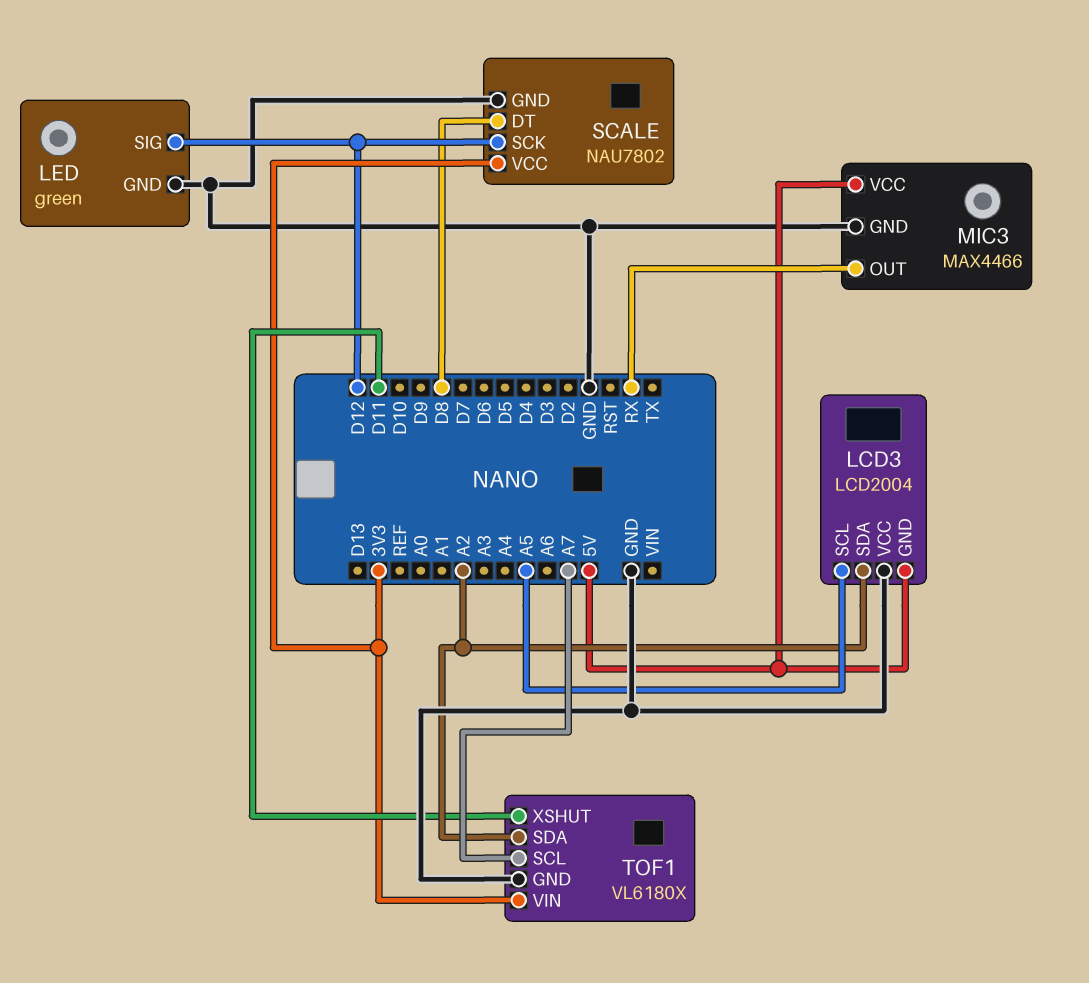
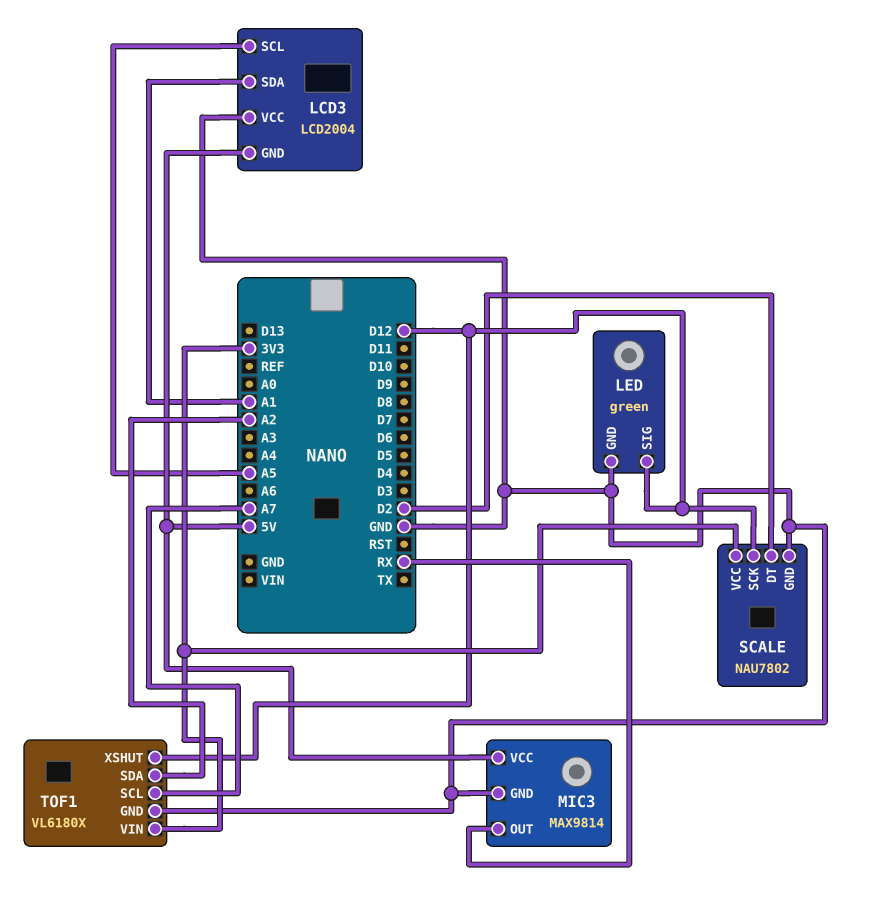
LCD3 pin SDA: A2 -> A1
MIC3: MAX4466 -> MAX9814
SCALE pin DT: D8 -> D2
TOF1 pin XSHUT: D11 -> D12

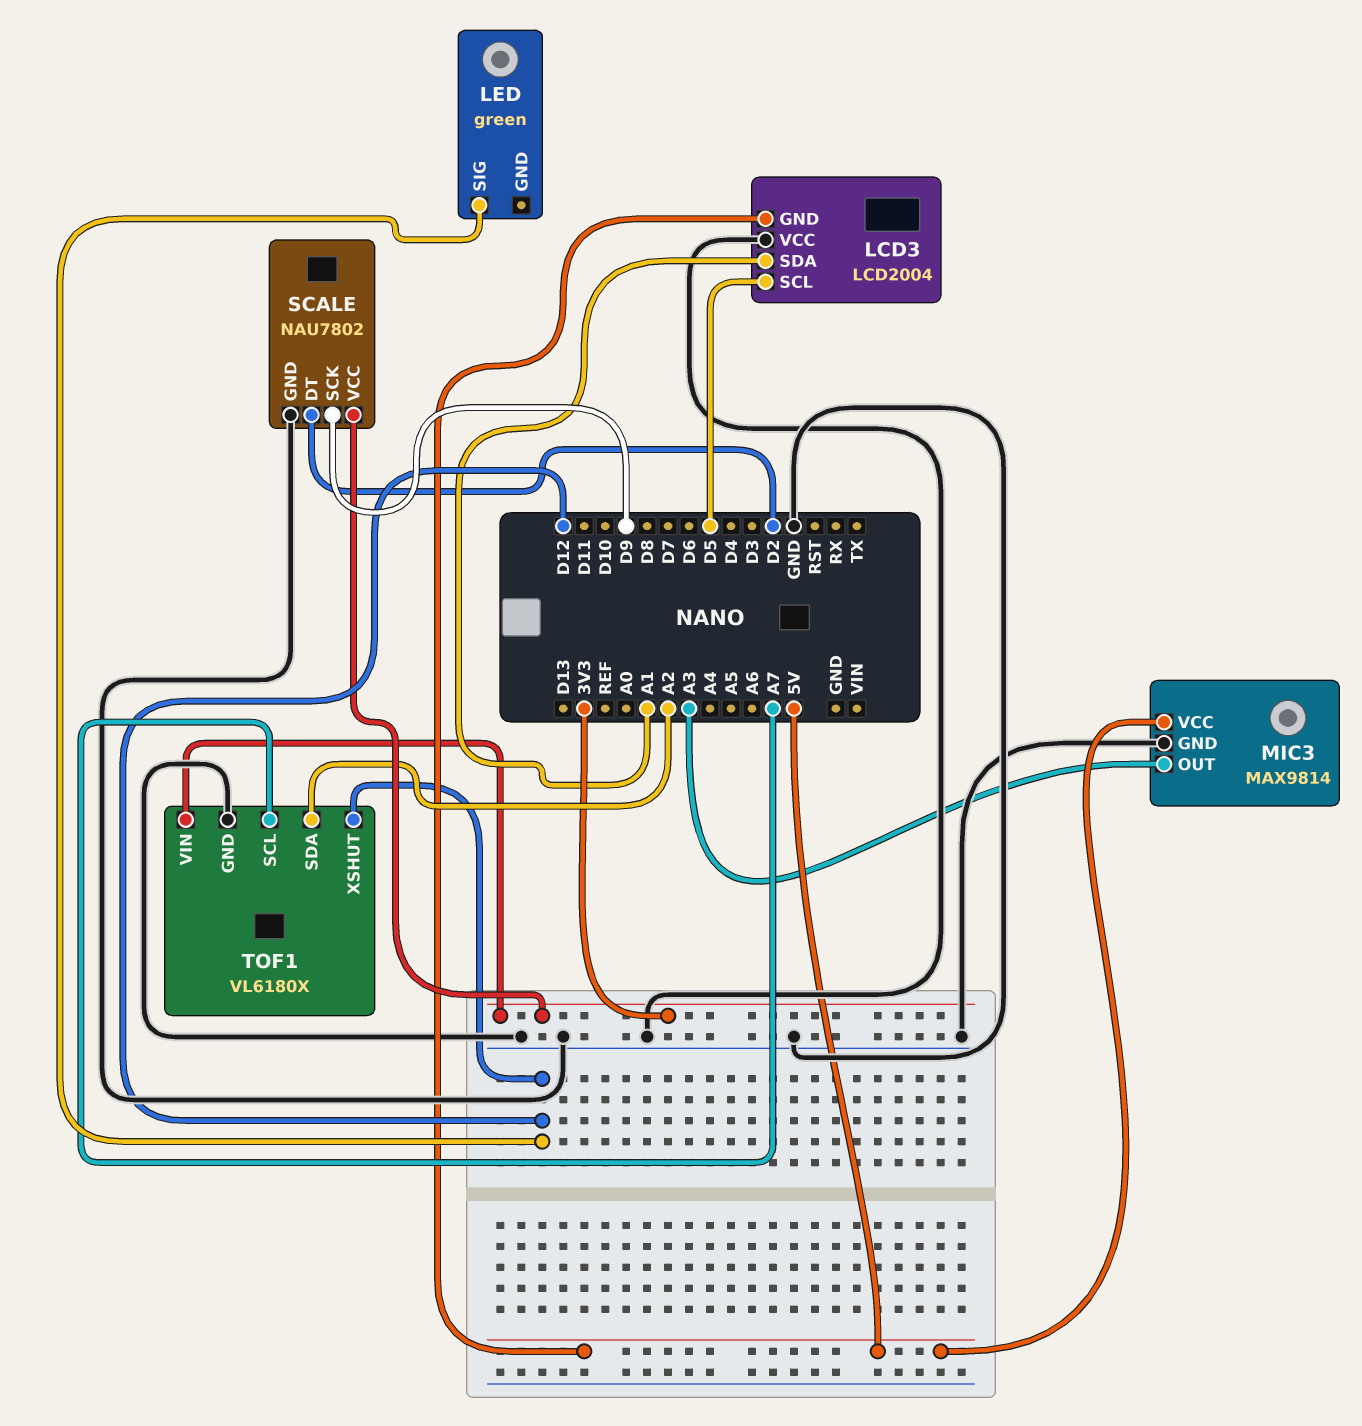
LCD3 pin SCL: A5 -> D5
LED pin GND: GND -> none
MIC3 pin OUT: RX -> A3
SCALE pin SCK: D12 -> D9

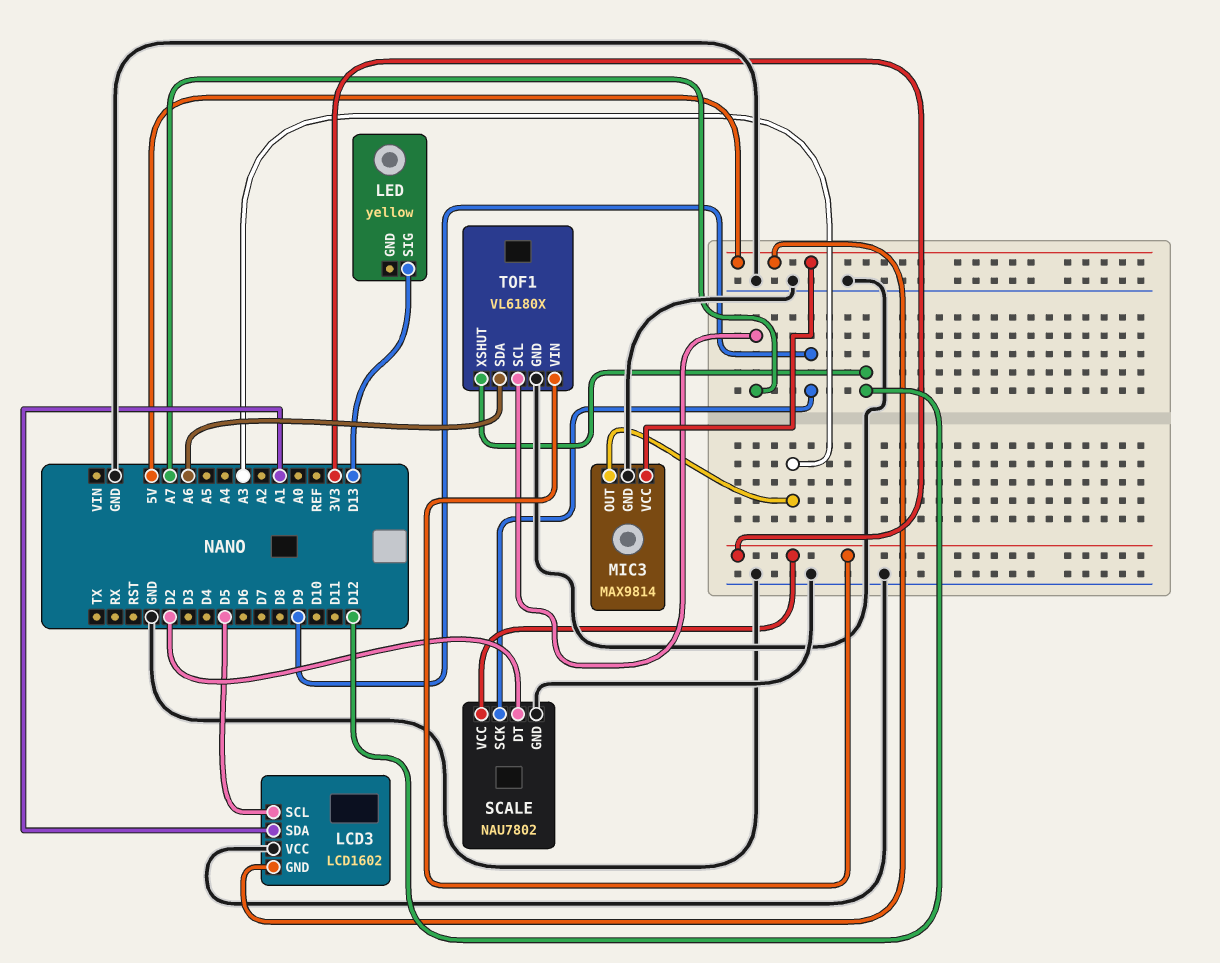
LCD3: LCD2004 -> LCD1602
LED: green -> yellow
LED pin SIG: D12 -> D13
TOF1 pin SDA: A2 -> A6

